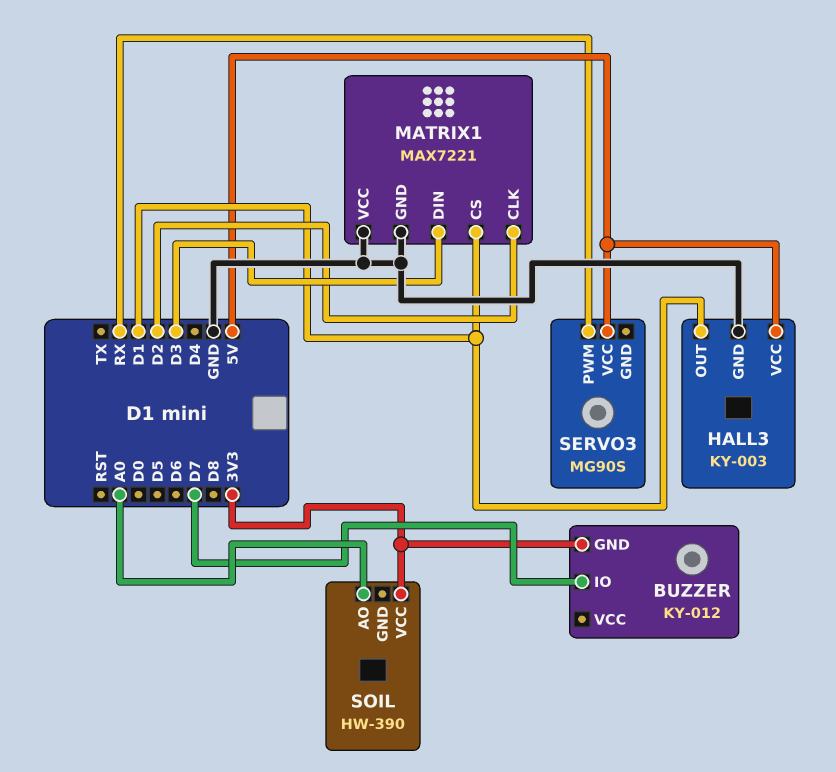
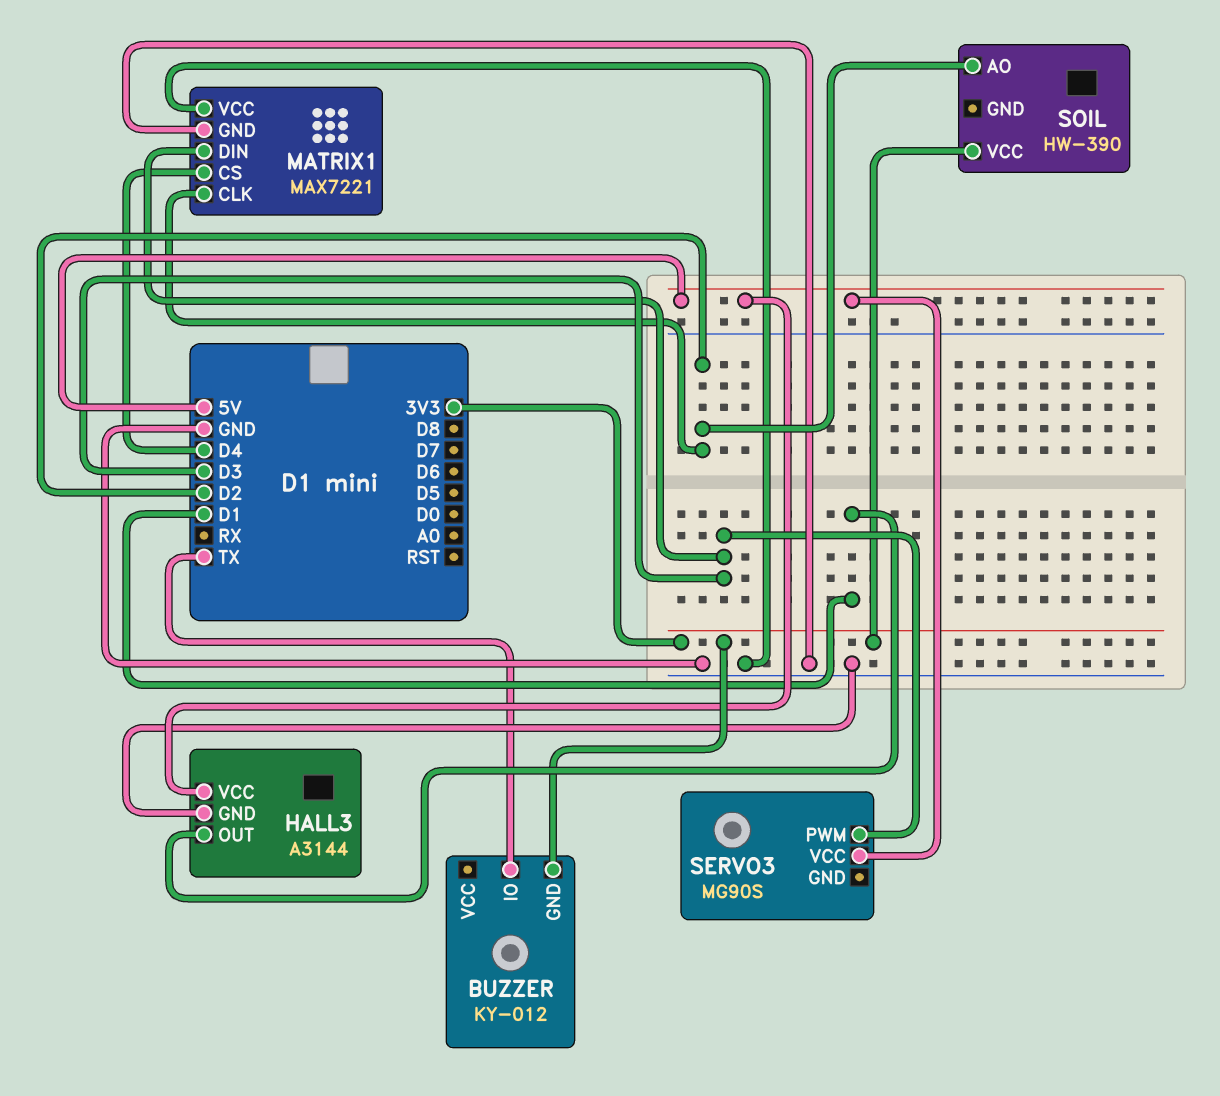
BUZZER pin IO: D7 -> TX
HALL3: KY-003 -> A3144
MATRIX1 pin CS: D1 -> D4
SERVO3 pin PWM: RX -> D3
SOIL pin AO: A0 -> D2

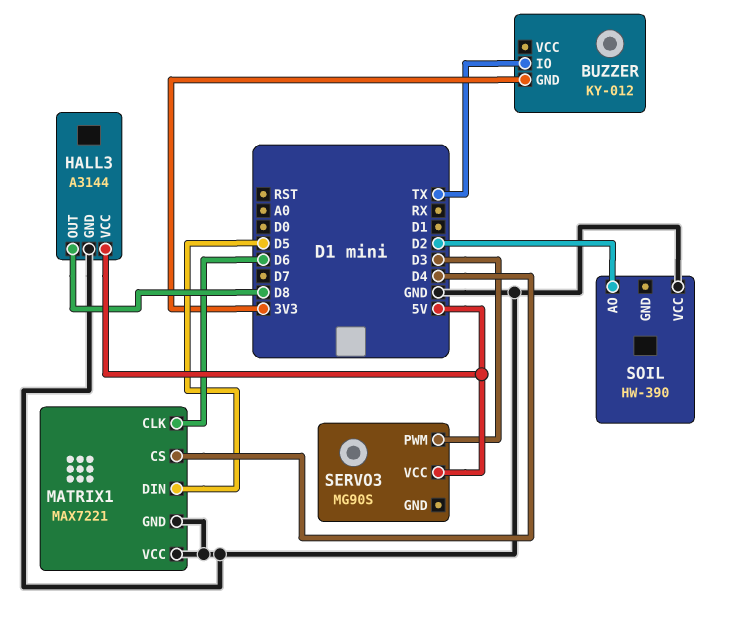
HALL3 pin OUT: D1 -> D8
MATRIX1 pin CLK: D2 -> D6
MATRIX1 pin DIN: D3 -> D5
SOIL pin VCC: 3V3 -> GND

